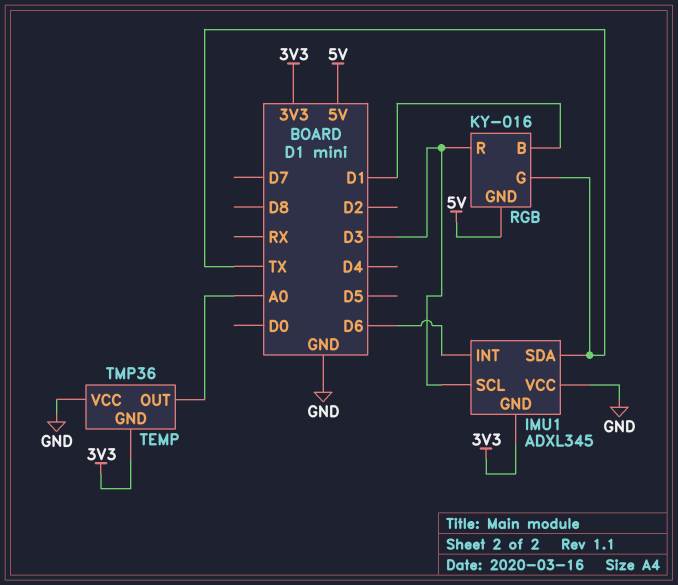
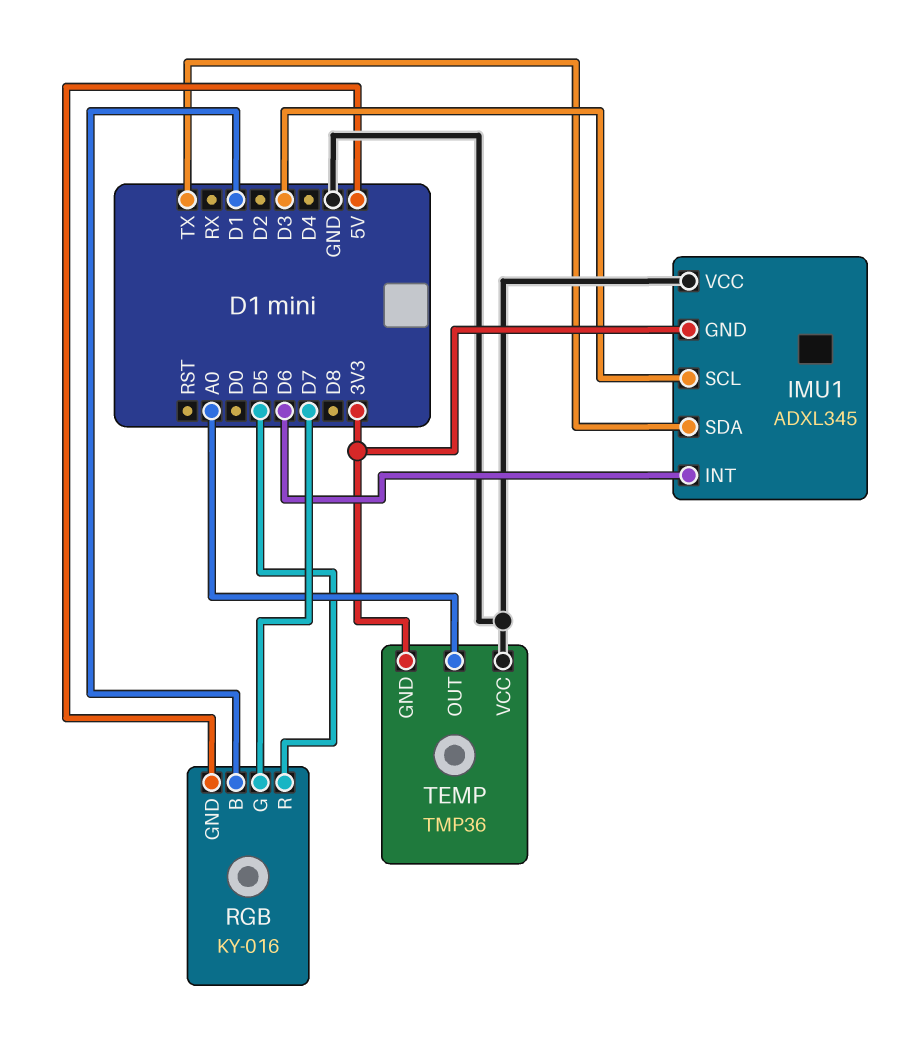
RGB pin G: TX -> D7
RGB pin R: D3 -> D5

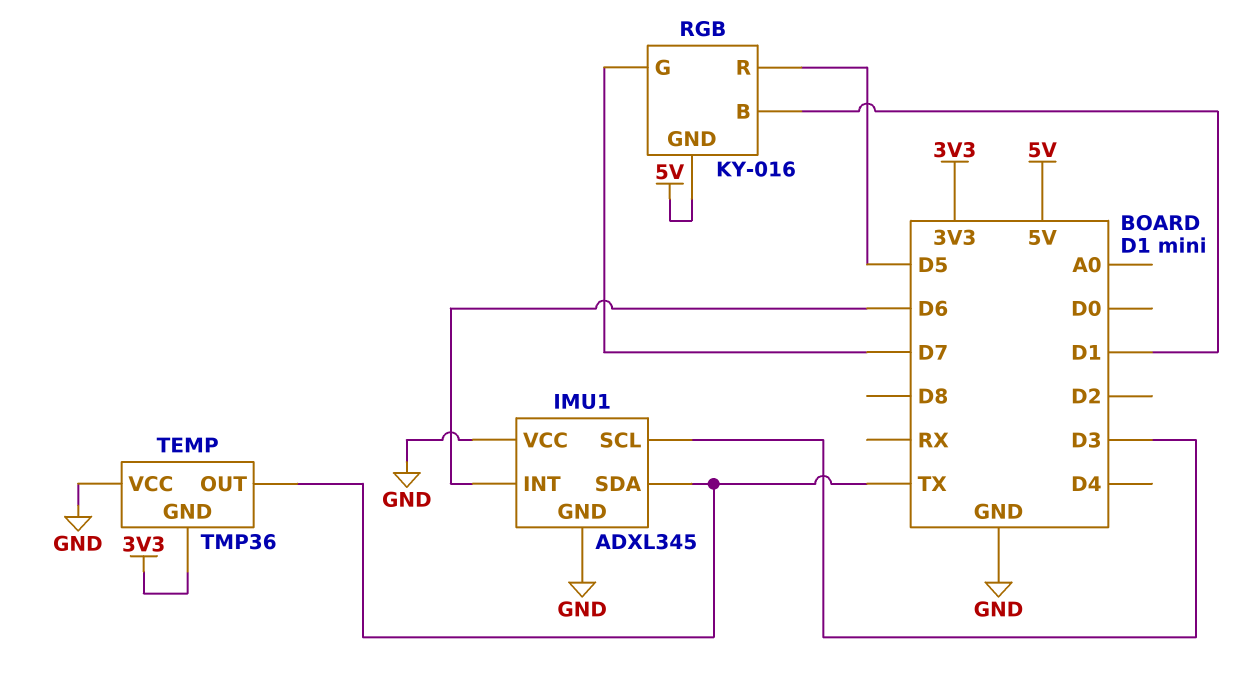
IMU1 pin GND: 3V3 -> GND
TEMP pin OUT: A0 -> TX

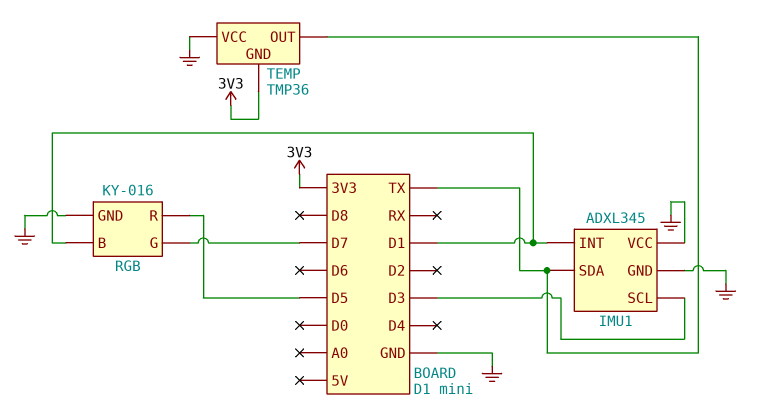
IMU1 pin INT: D6 -> D1
RGB pin GND: 5V -> GND

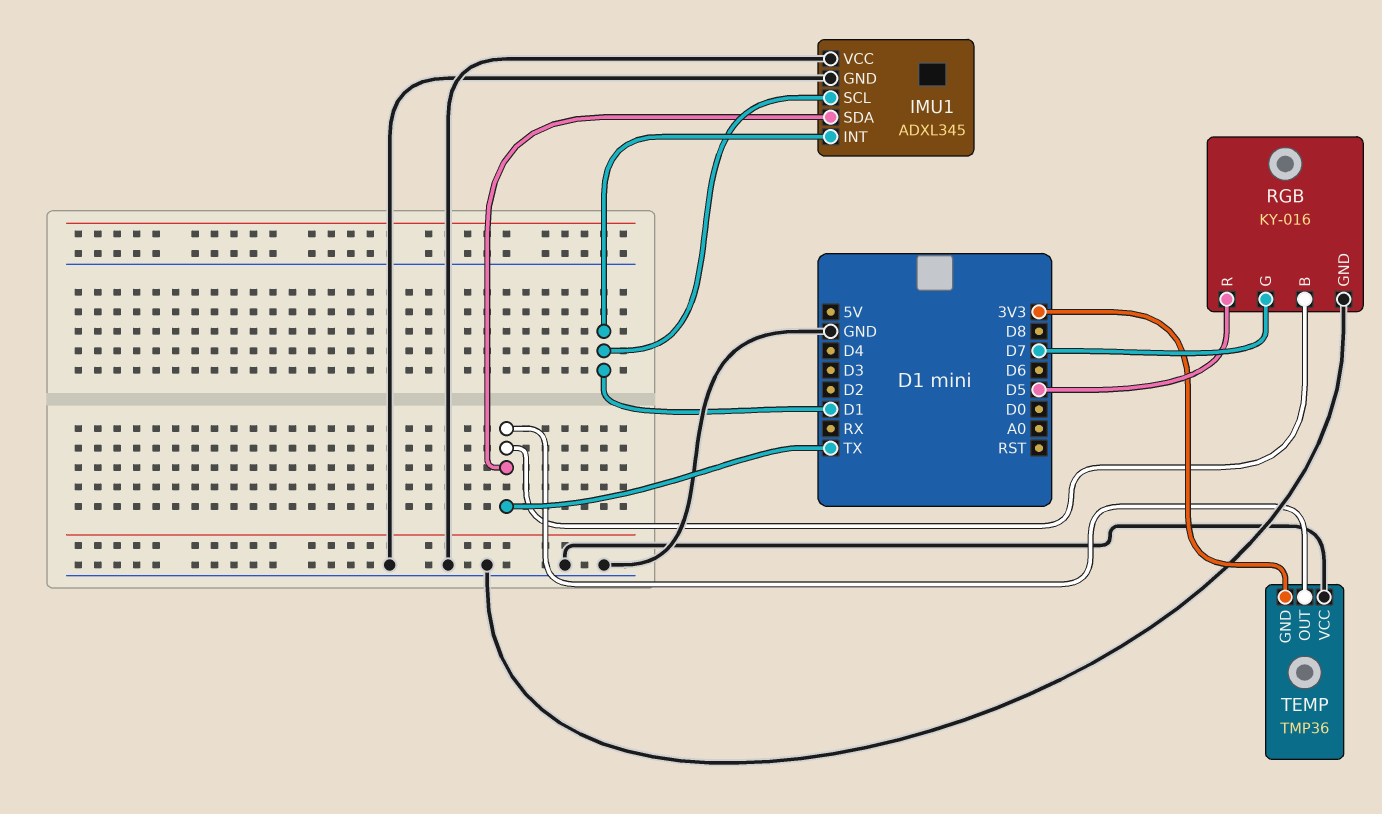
IMU1 pin SCL: D3 -> D1
RGB pin B: D1 -> TX

